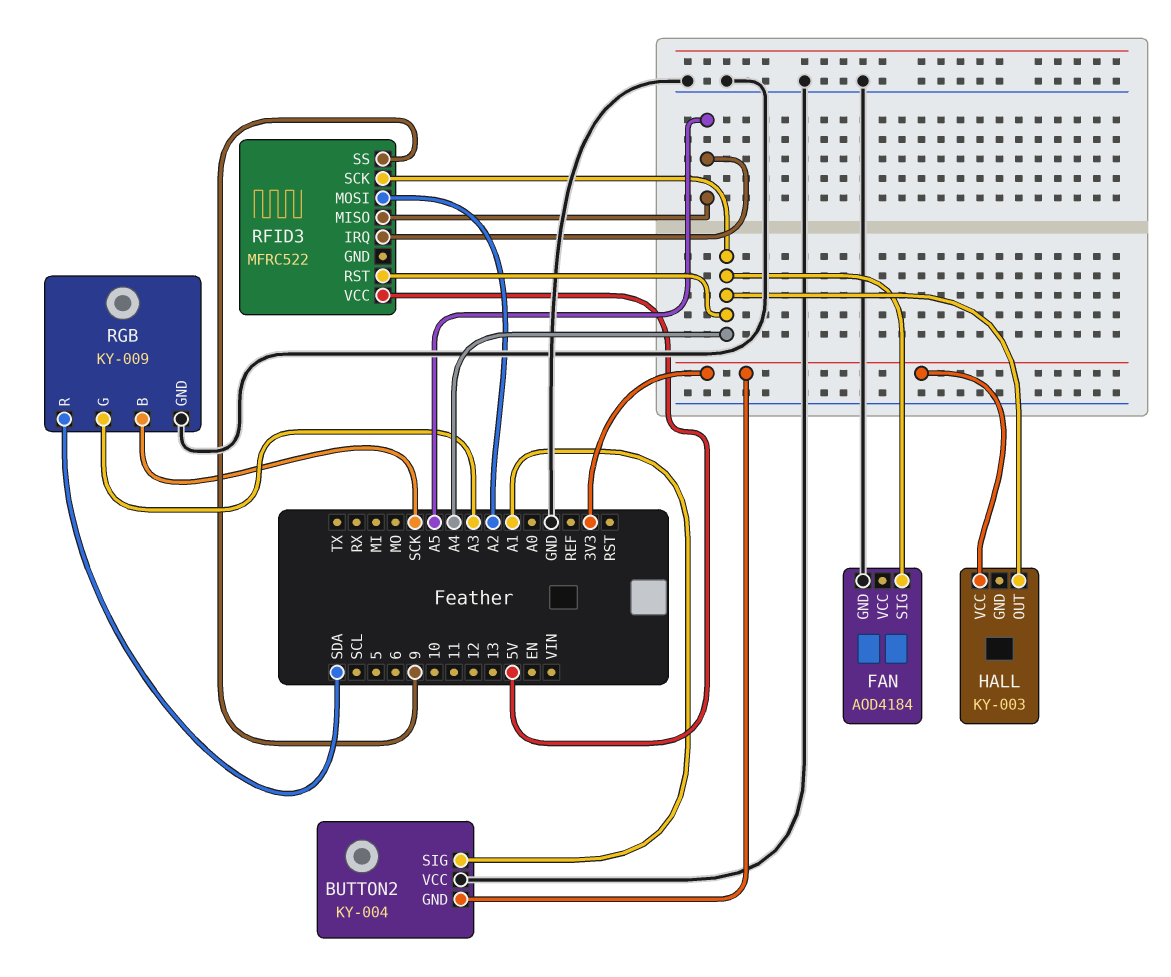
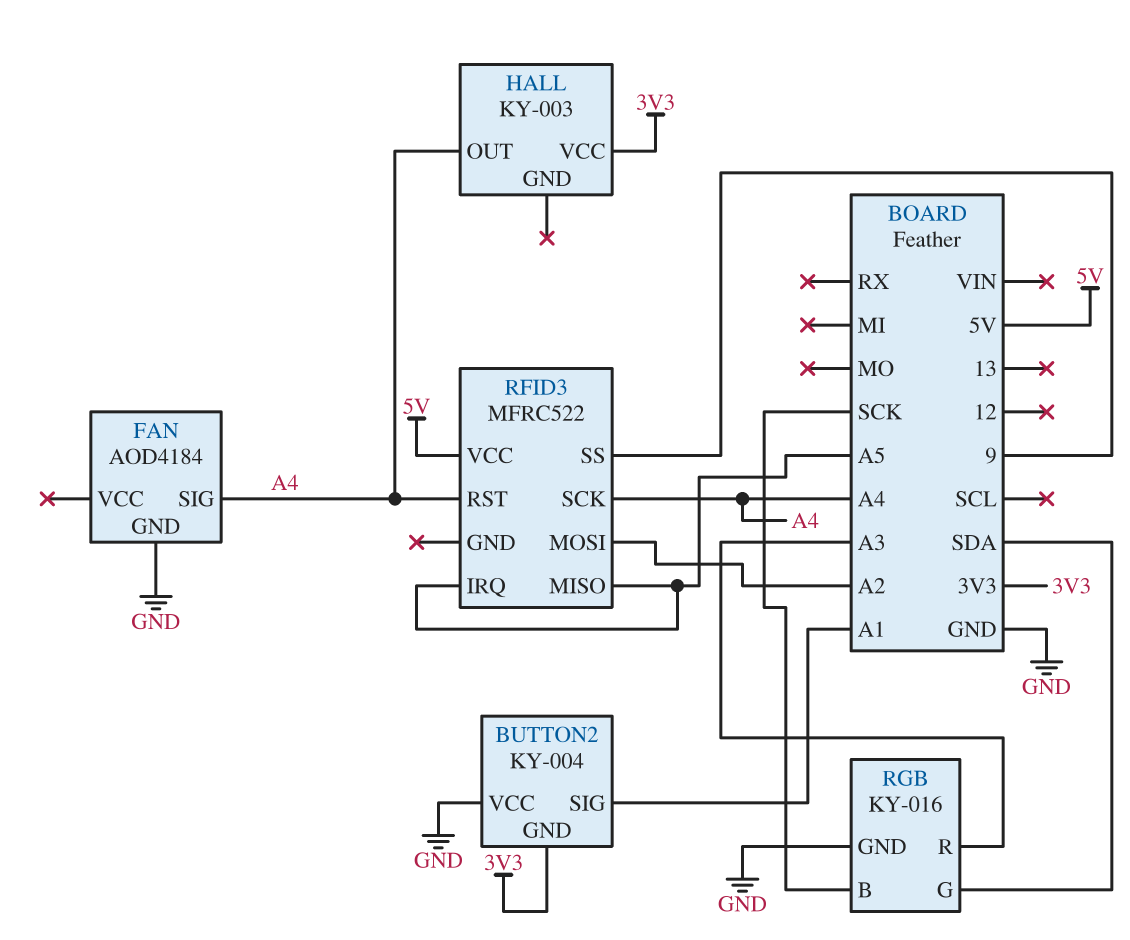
RGB: KY-009 -> KY-016
RGB pin G: A3 -> SDA
RGB pin R: SDA -> A3

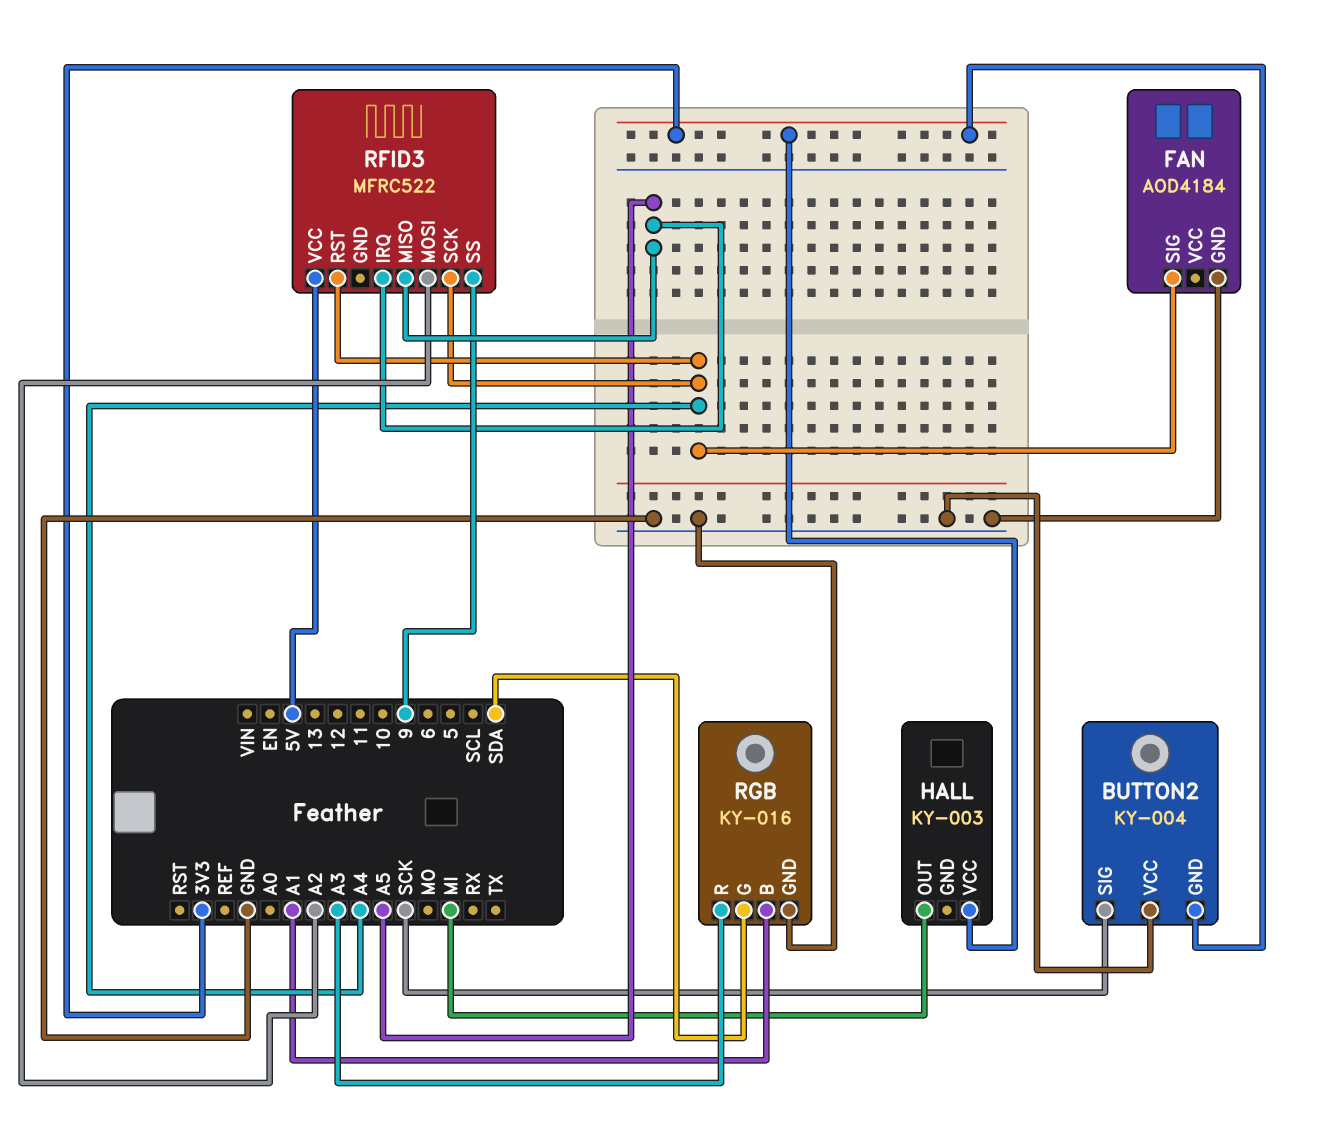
BUTTON2 pin SIG: A1 -> SCK
HALL pin OUT: A4 -> MI
RGB pin B: SCK -> A1

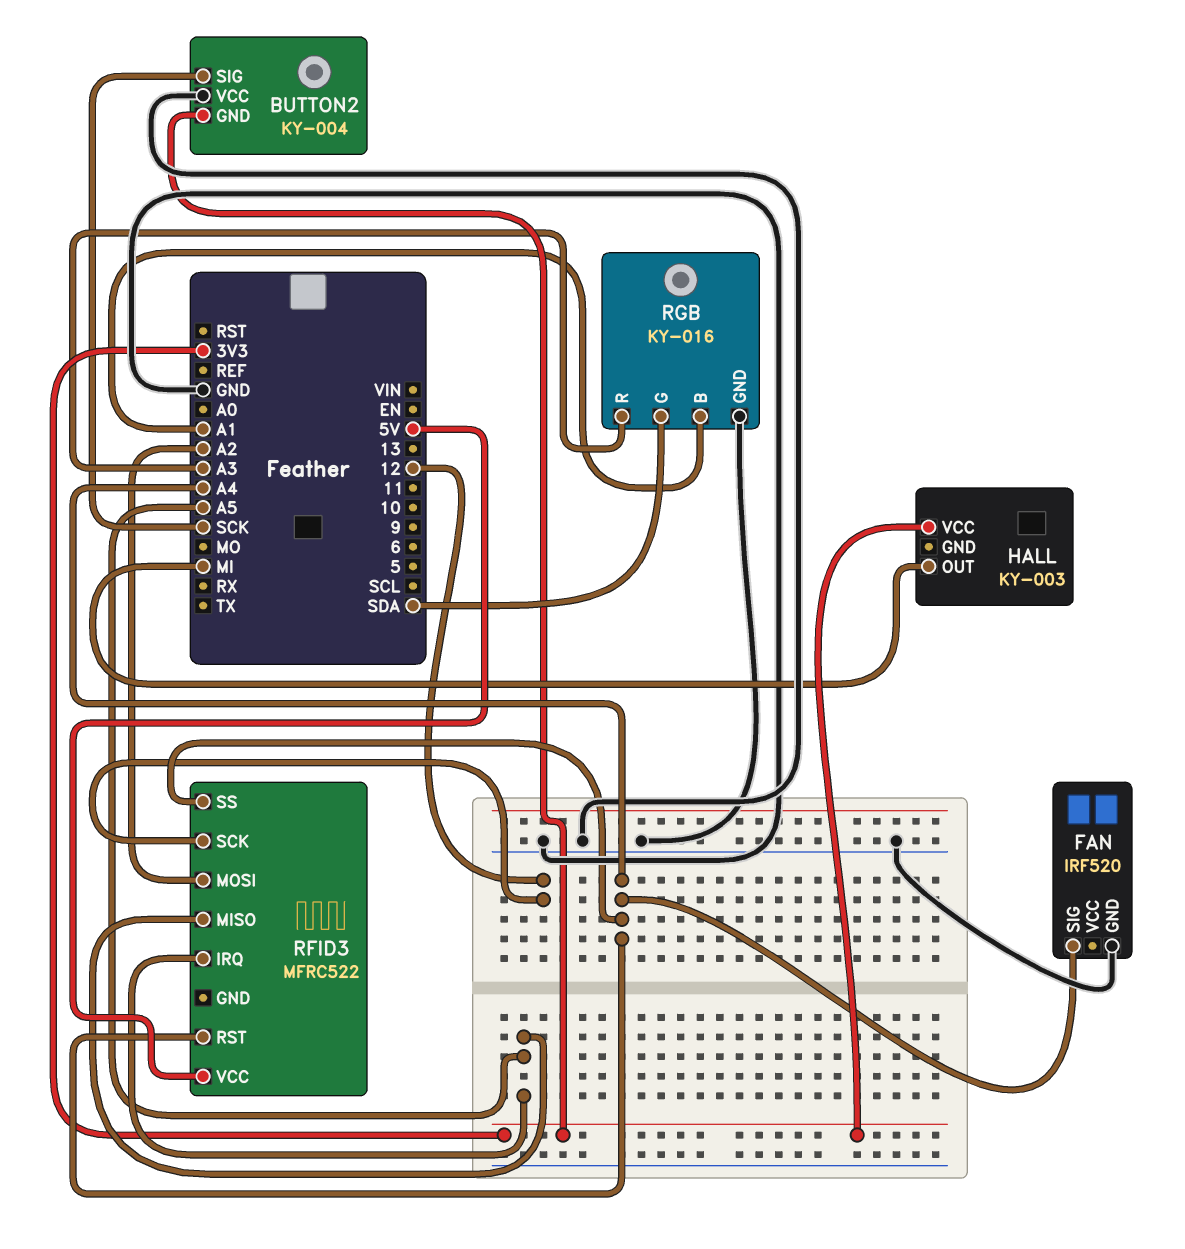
FAN: AOD4184 -> IRF520
RFID3 pin SCK: A4 -> 12
RFID3 pin SS: 9 -> A4

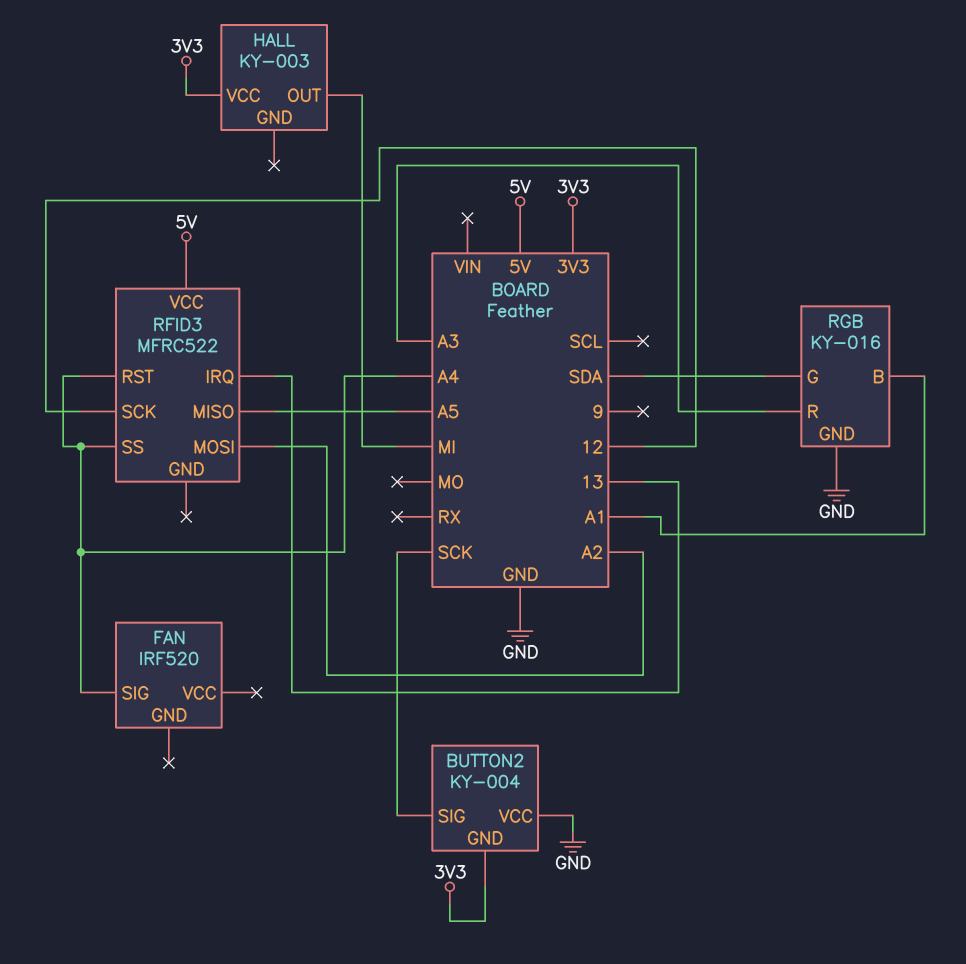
FAN pin GND: GND -> none
RFID3 pin IRQ: A5 -> 13

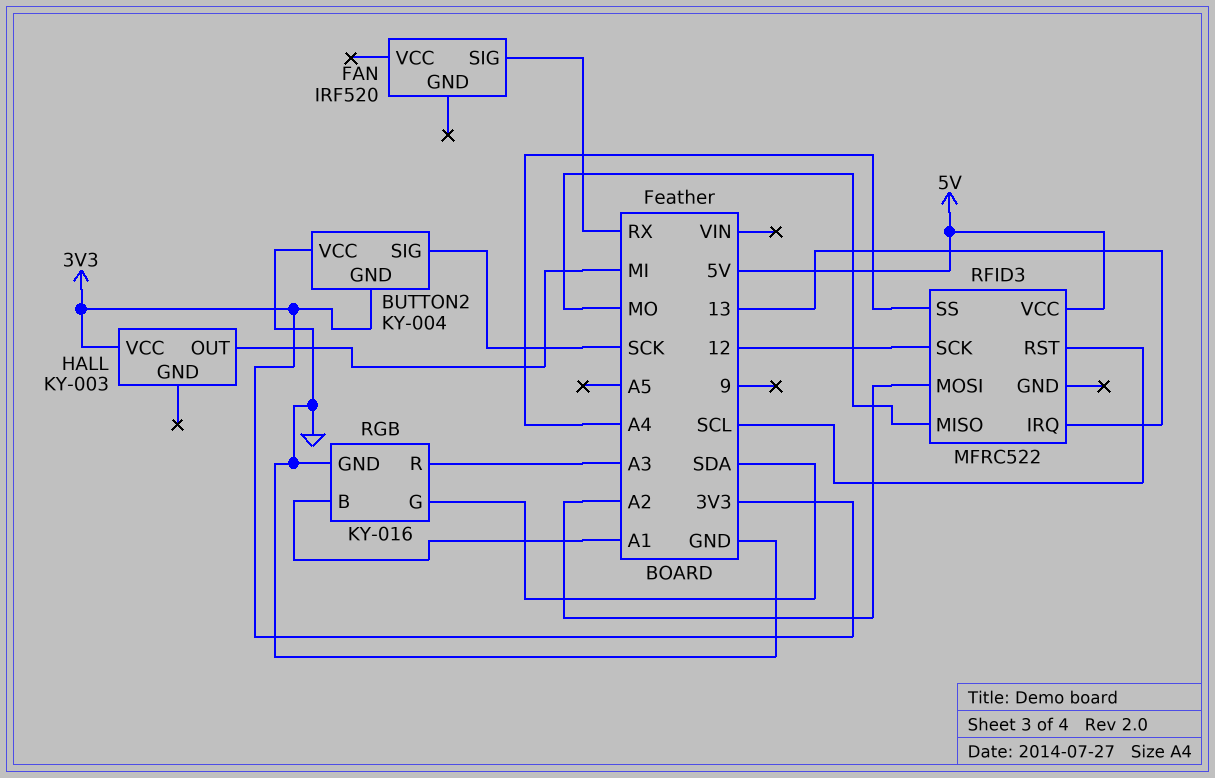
FAN pin SIG: A4 -> RX
RFID3 pin MISO: A5 -> MO
RFID3 pin RST: A4 -> SCL

